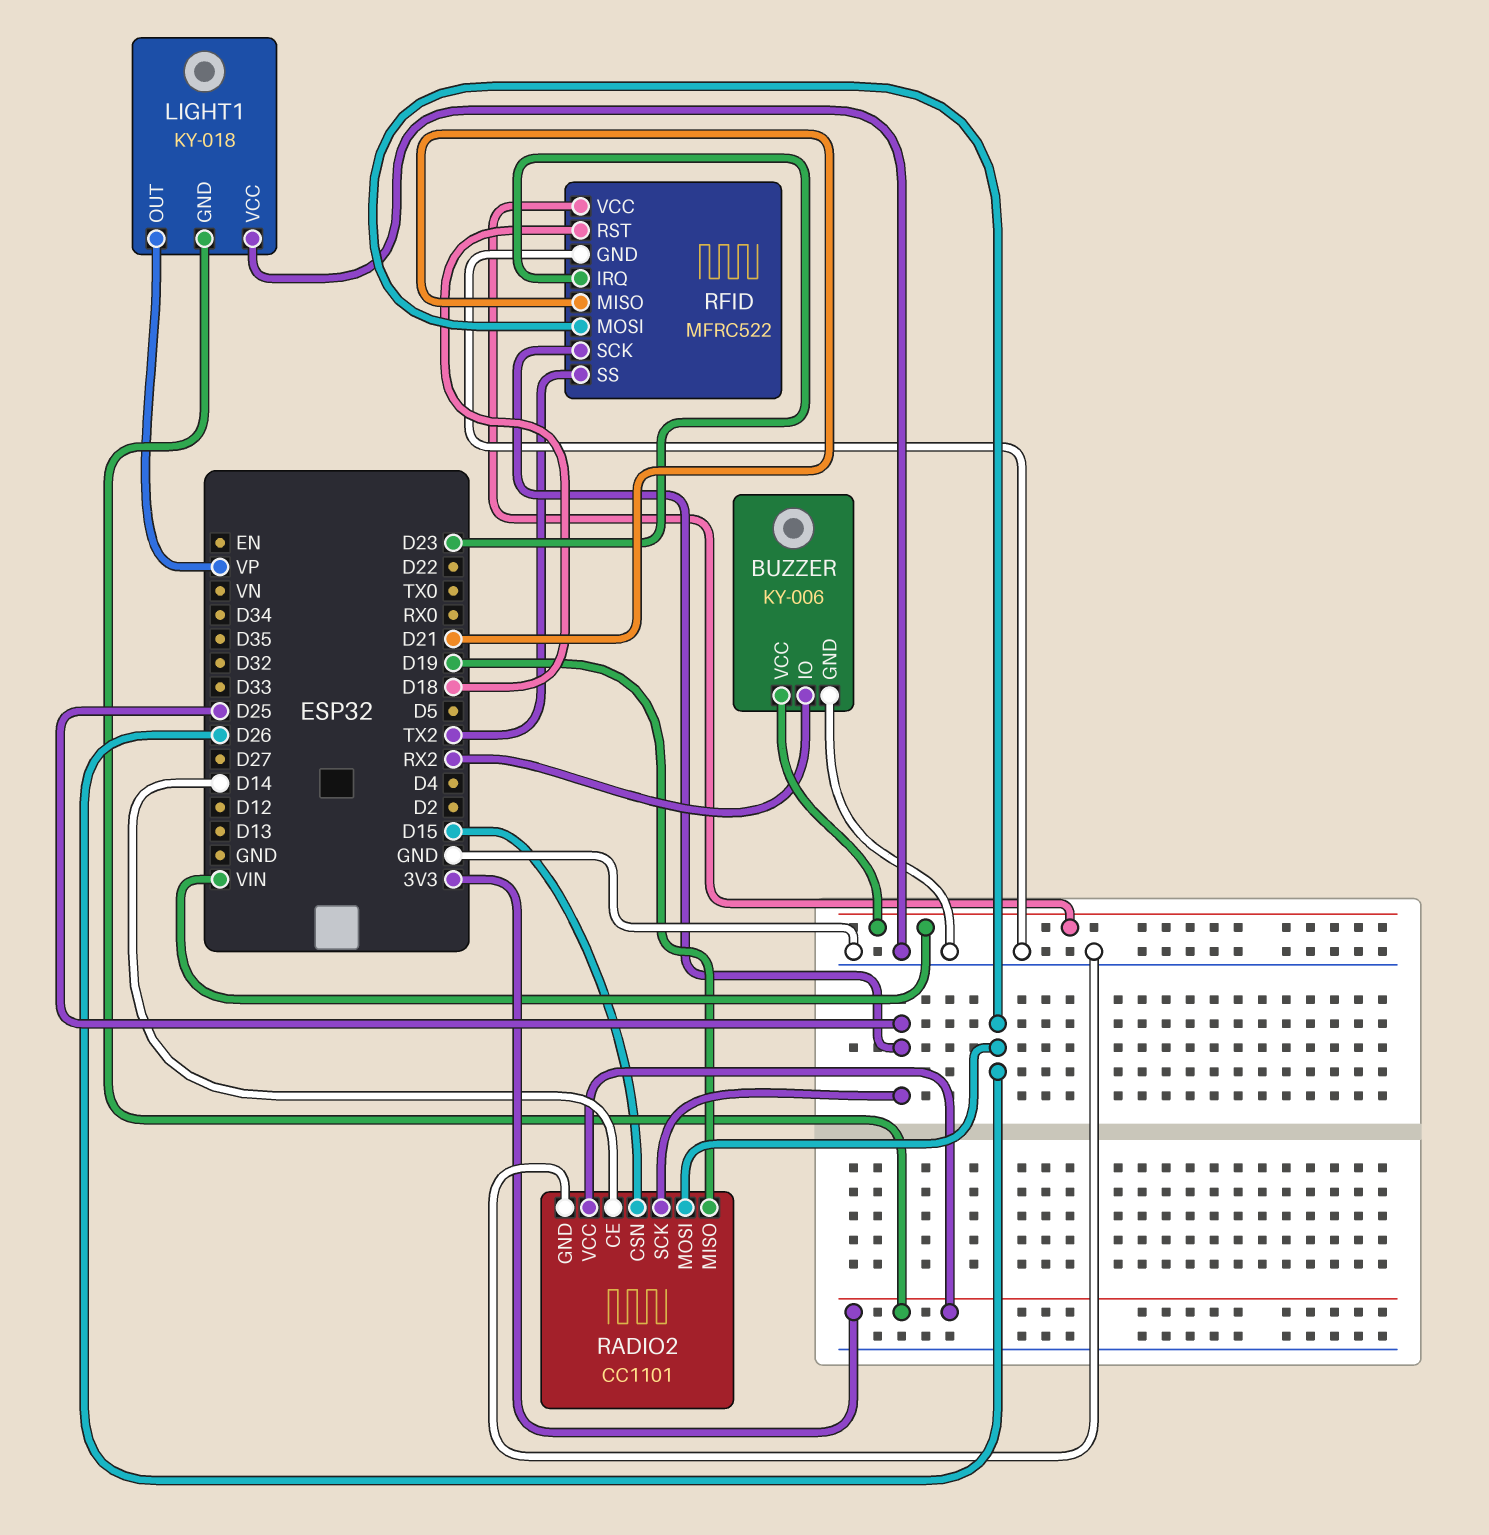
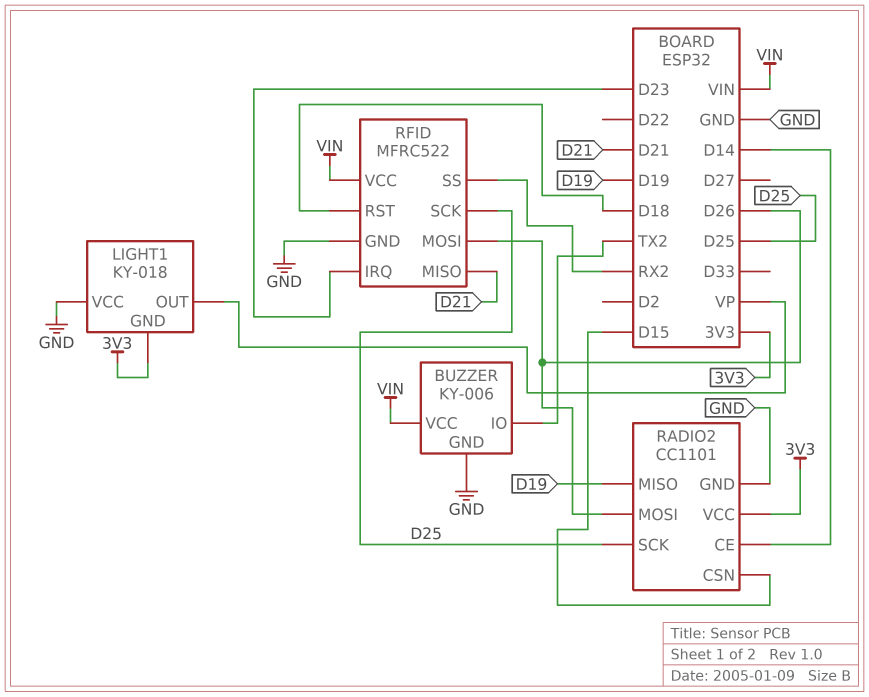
BUZZER pin IO: RX2 -> TX2
RFID pin SS: TX2 -> RX2

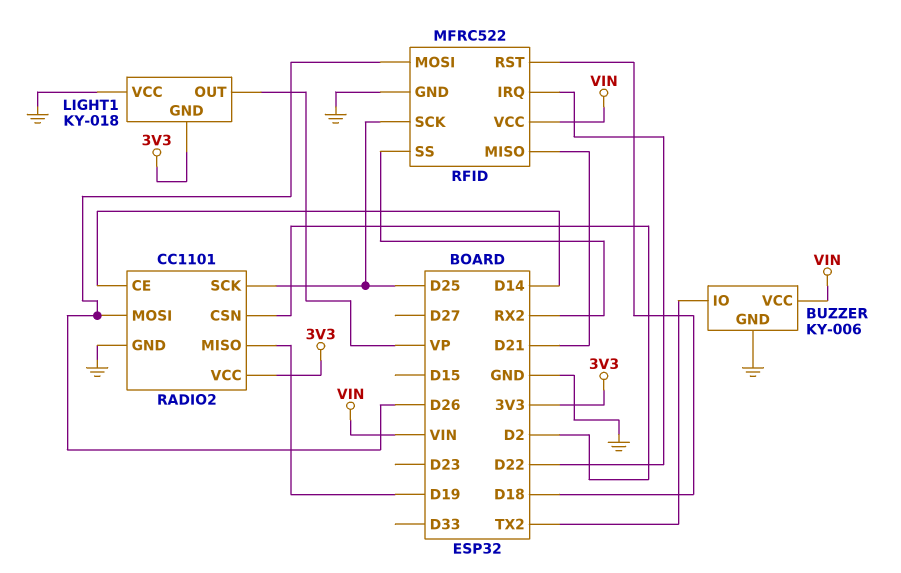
RADIO2 pin CSN: D15 -> D2
RFID pin IRQ: D23 -> D22

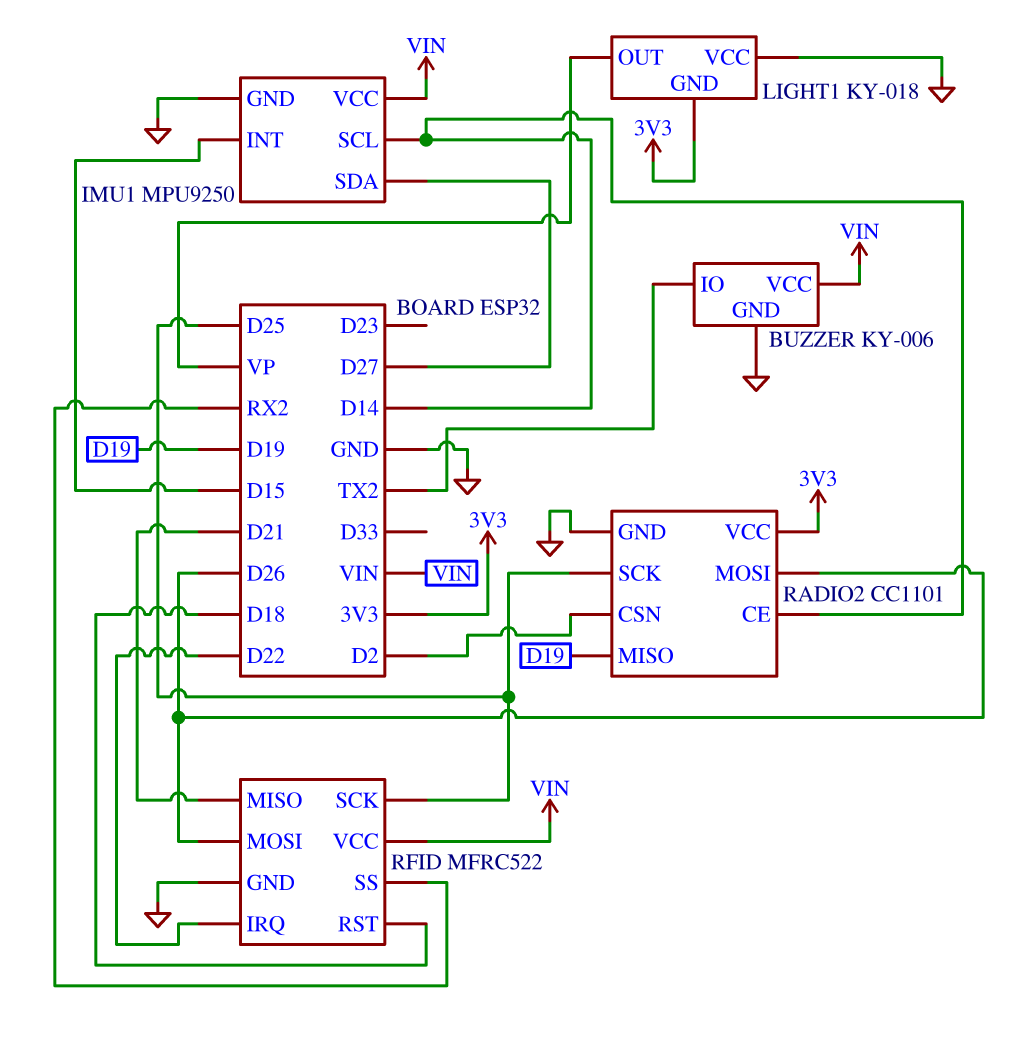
IMU1: none -> MPU9250
IMU1 pin GND: none -> GND
IMU1 pin INT: none -> D15
IMU1 pin SCL: none -> D14
IMU1 pin SDA: none -> D27
IMU1 pin VCC: none -> VIN

